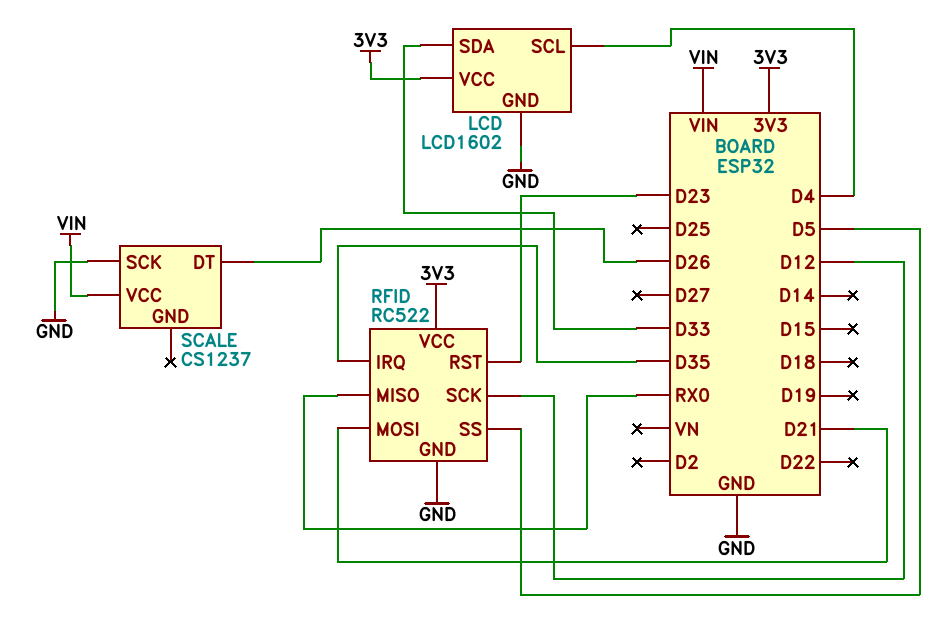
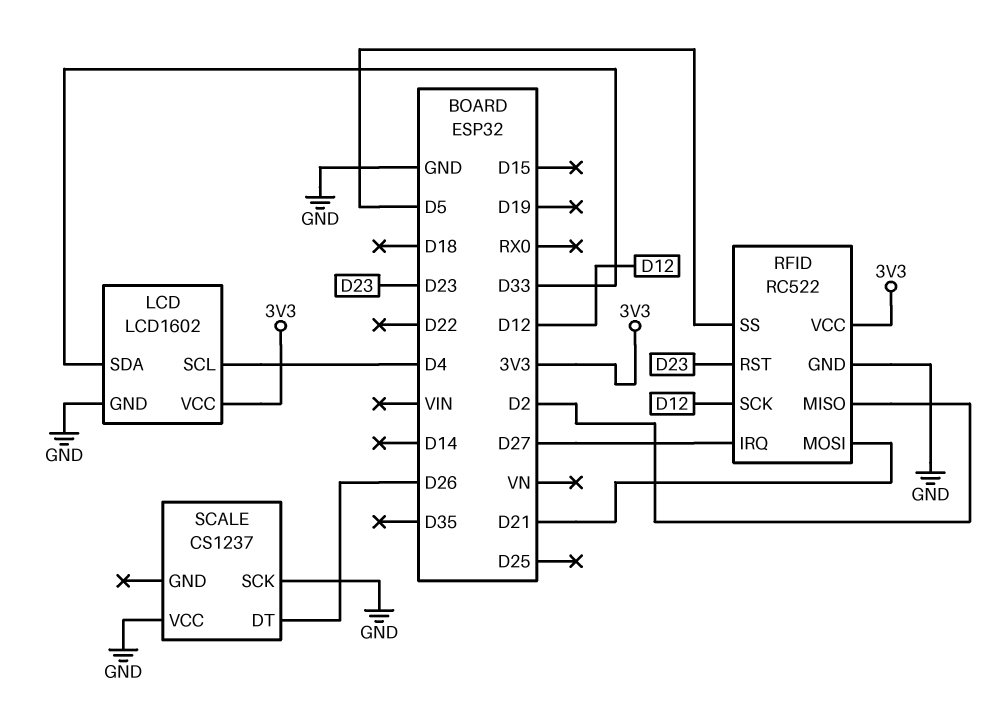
RFID pin IRQ: D35 -> D27
RFID pin MISO: RX0 -> D2
SCALE pin VCC: VIN -> GND

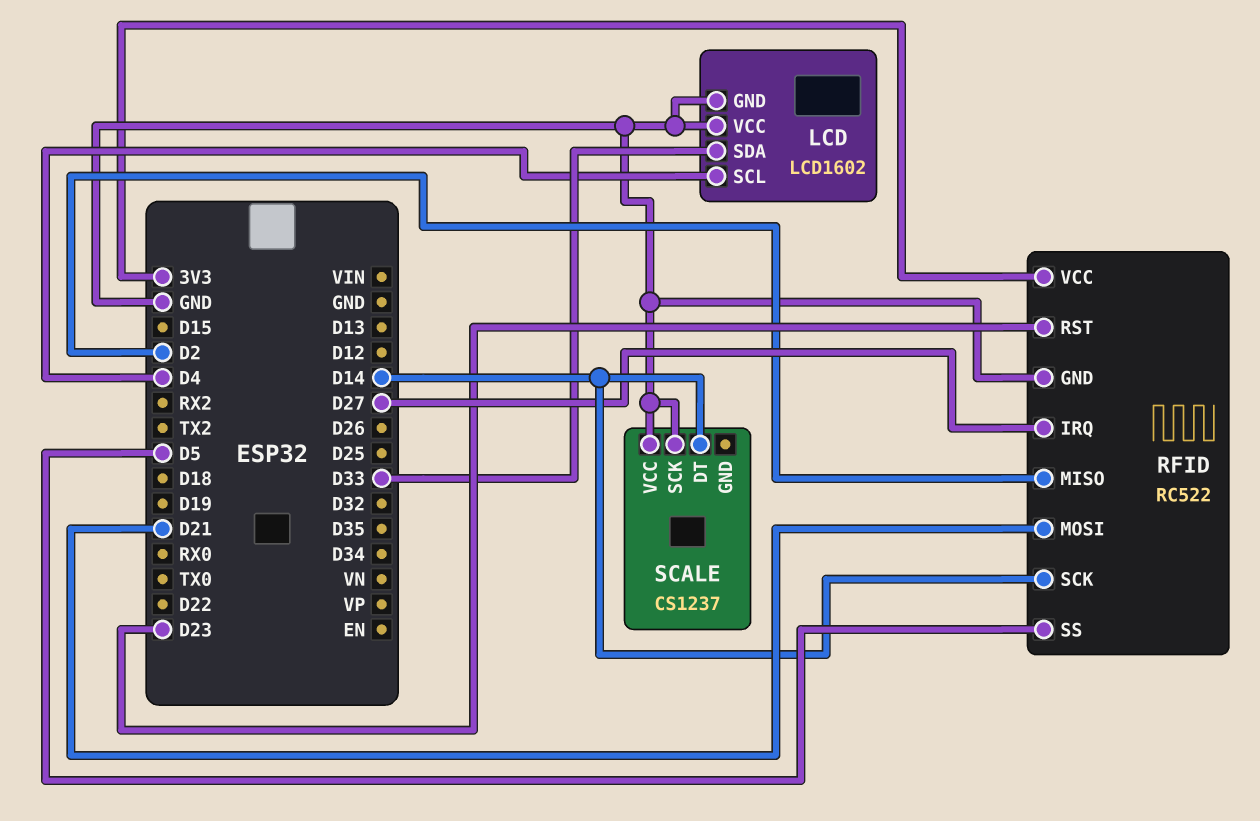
LCD pin VCC: 3V3 -> GND
RFID pin SCK: D12 -> D14
SCALE pin DT: D26 -> D14

